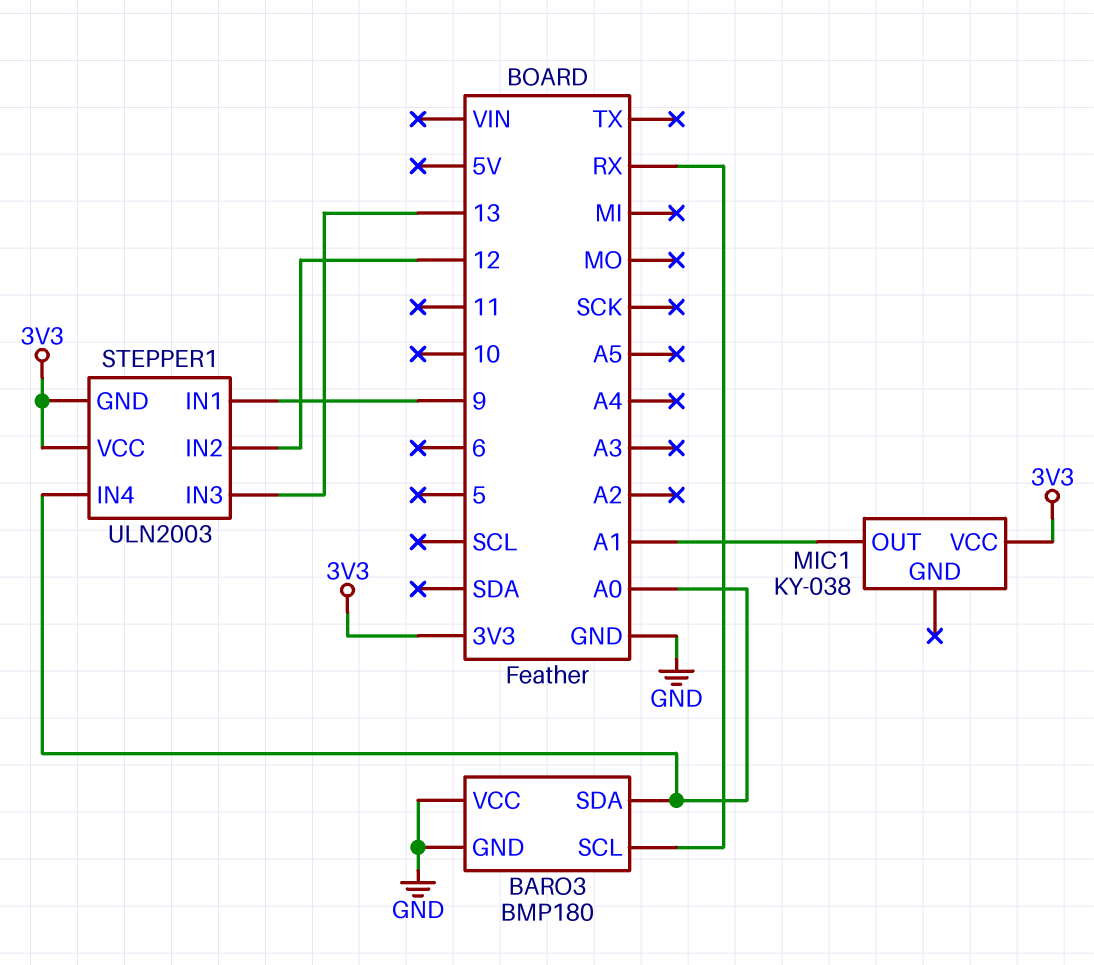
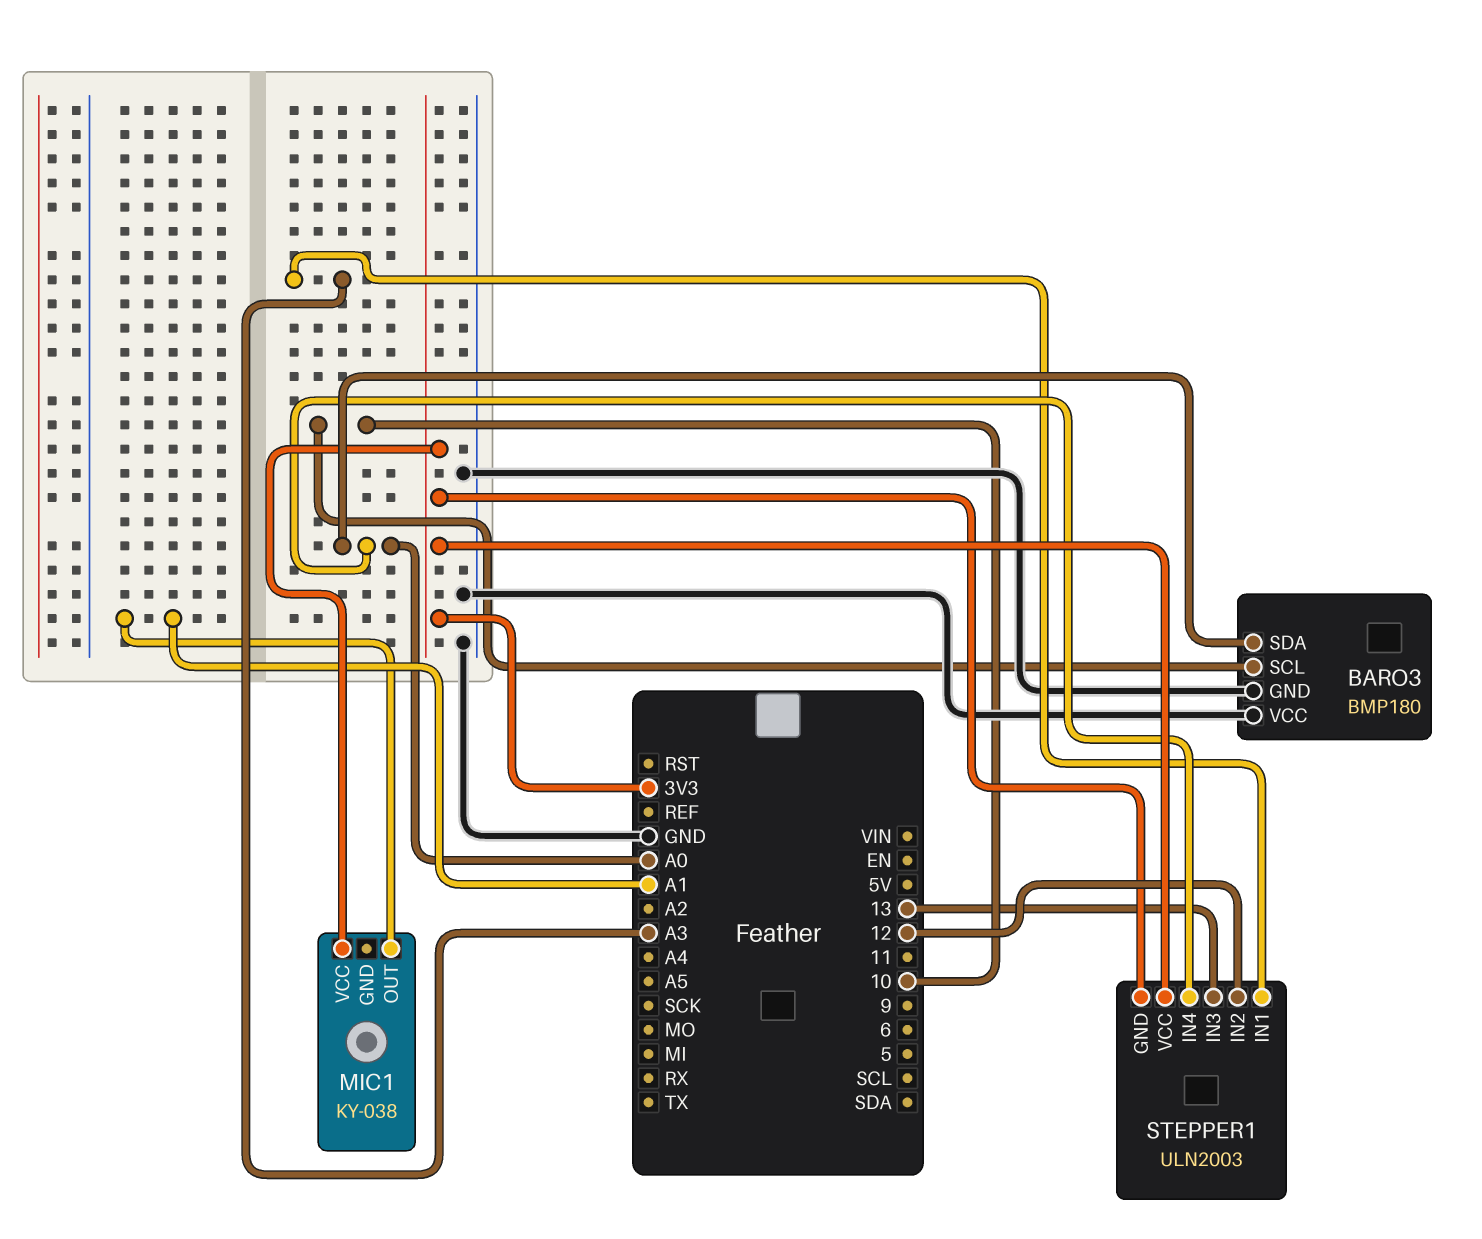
BARO3 pin SCL: RX -> 10
STEPPER1 pin IN1: 9 -> A3

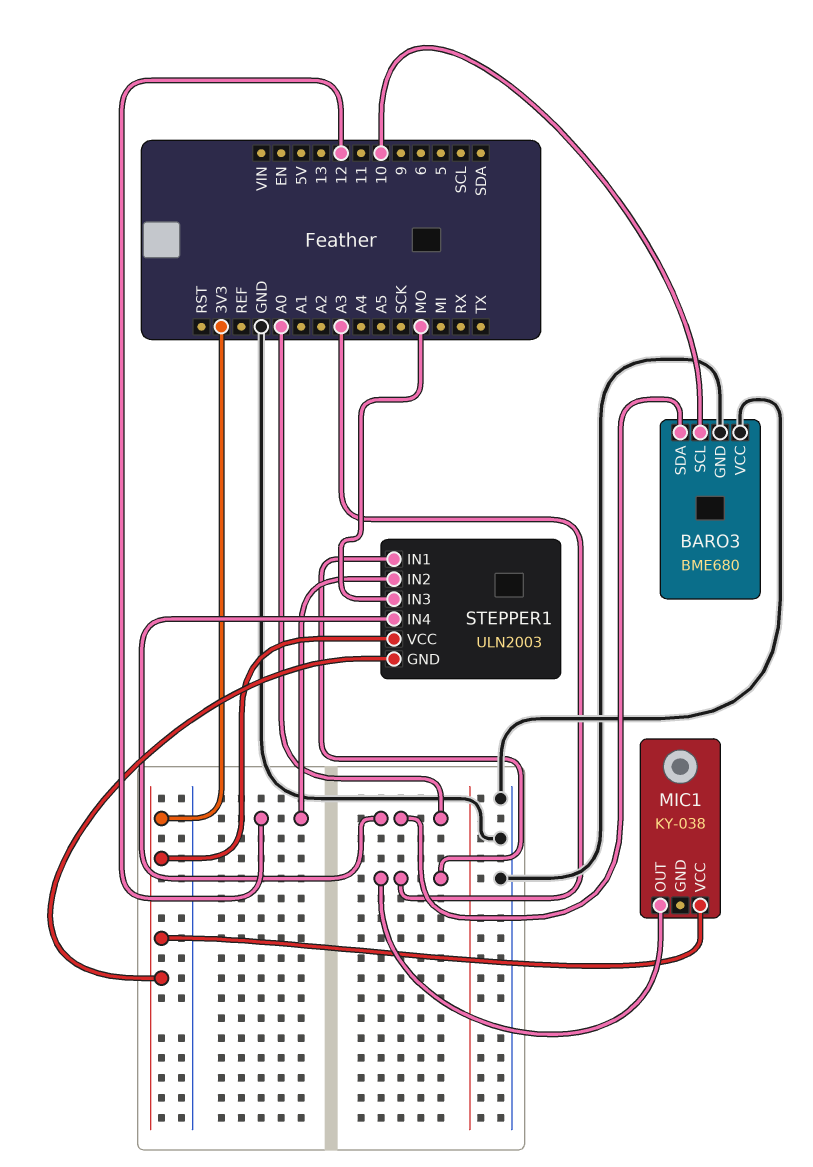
BARO3: BMP180 -> BME680
MIC1 pin OUT: A1 -> A3
STEPPER1 pin IN3: 13 -> MO

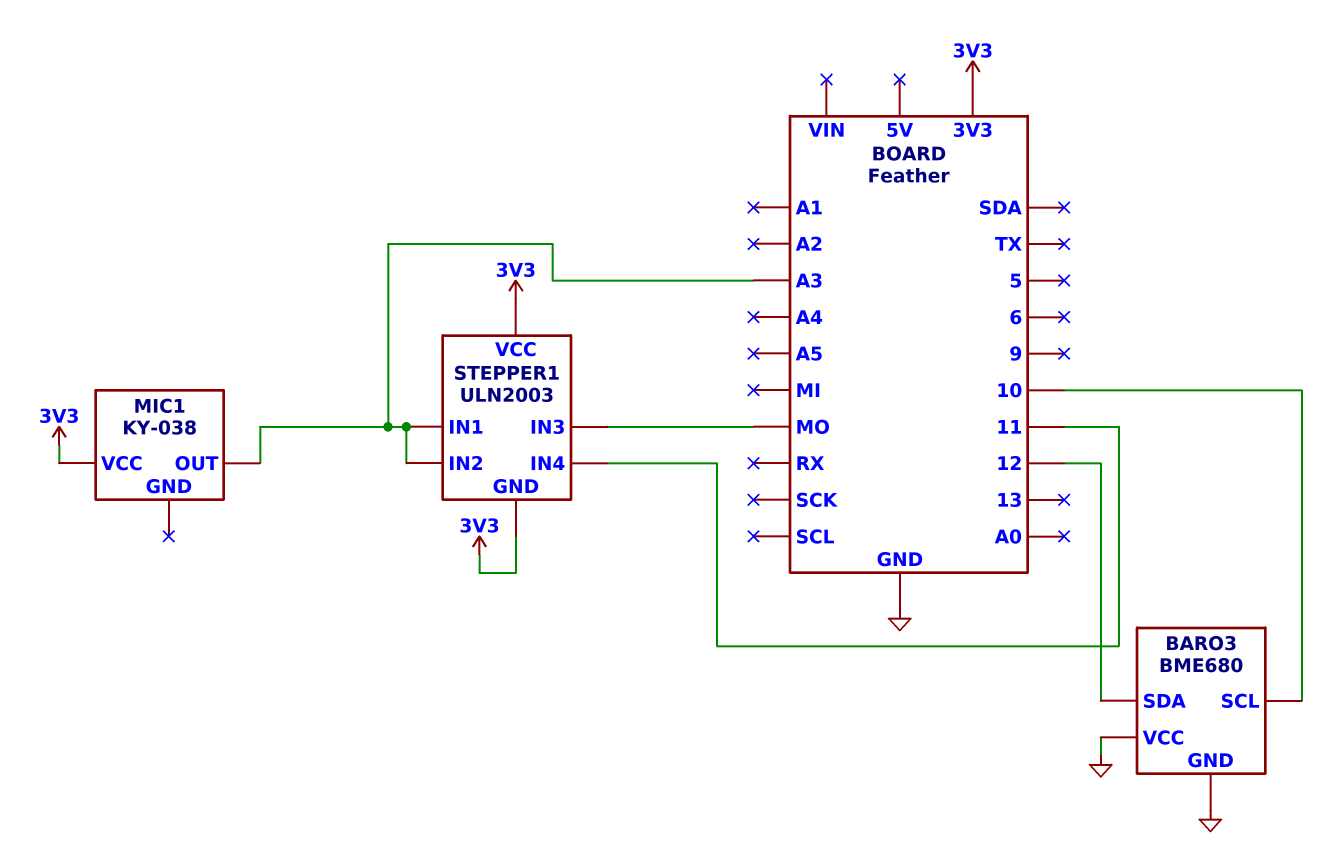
BARO3 pin SDA: A0 -> 12
STEPPER1 pin IN2: 12 -> A3
STEPPER1 pin IN4: A0 -> 11

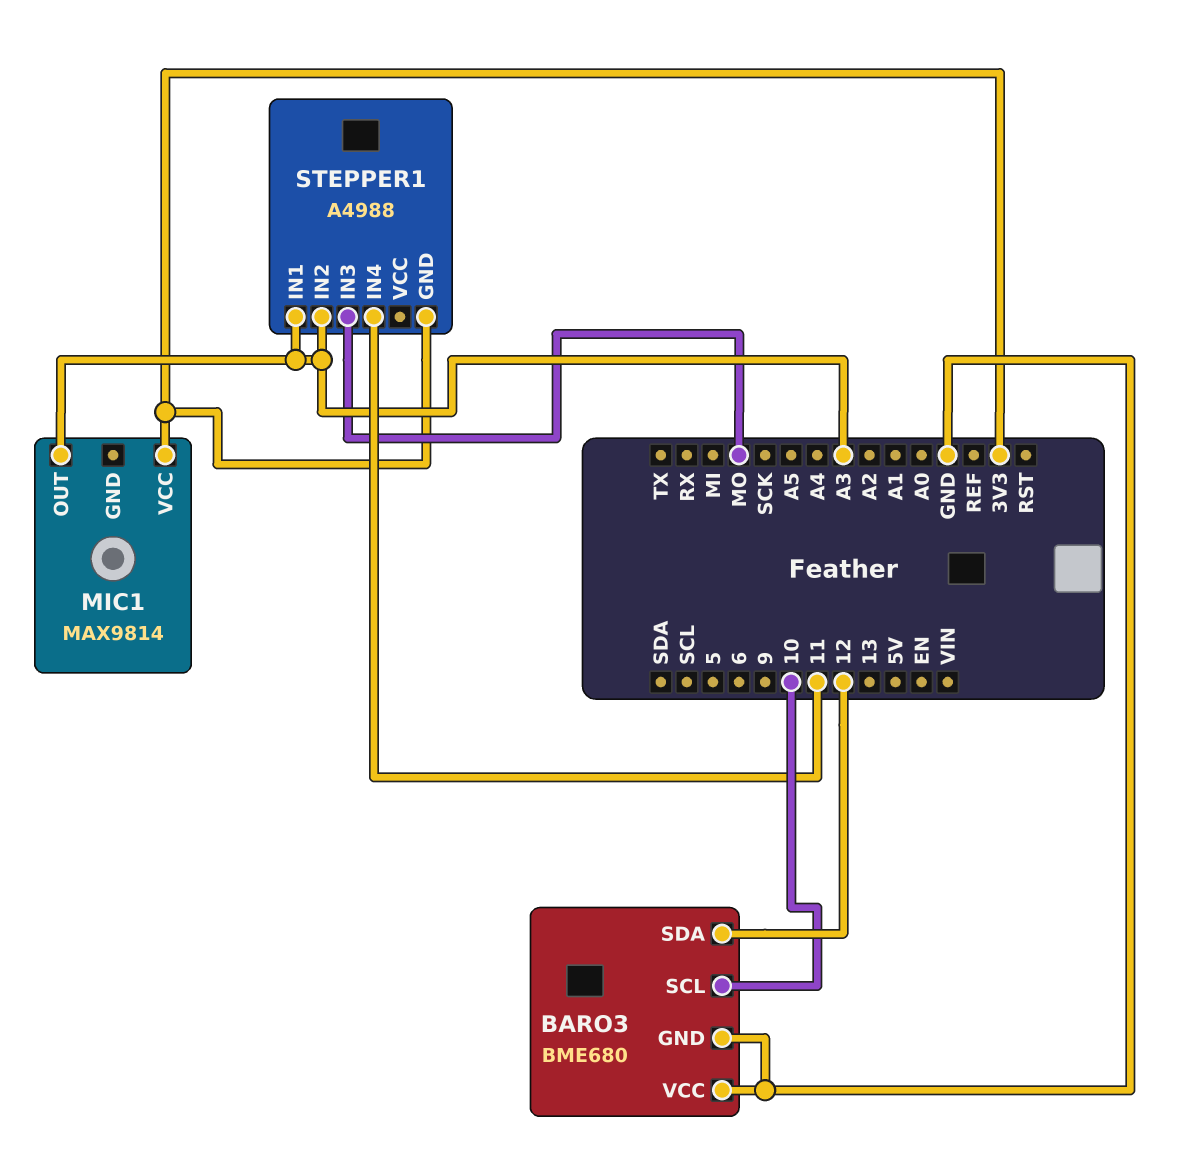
MIC1: KY-038 -> MAX9814
STEPPER1: ULN2003 -> A4988
STEPPER1 pin VCC: 3V3 -> none

